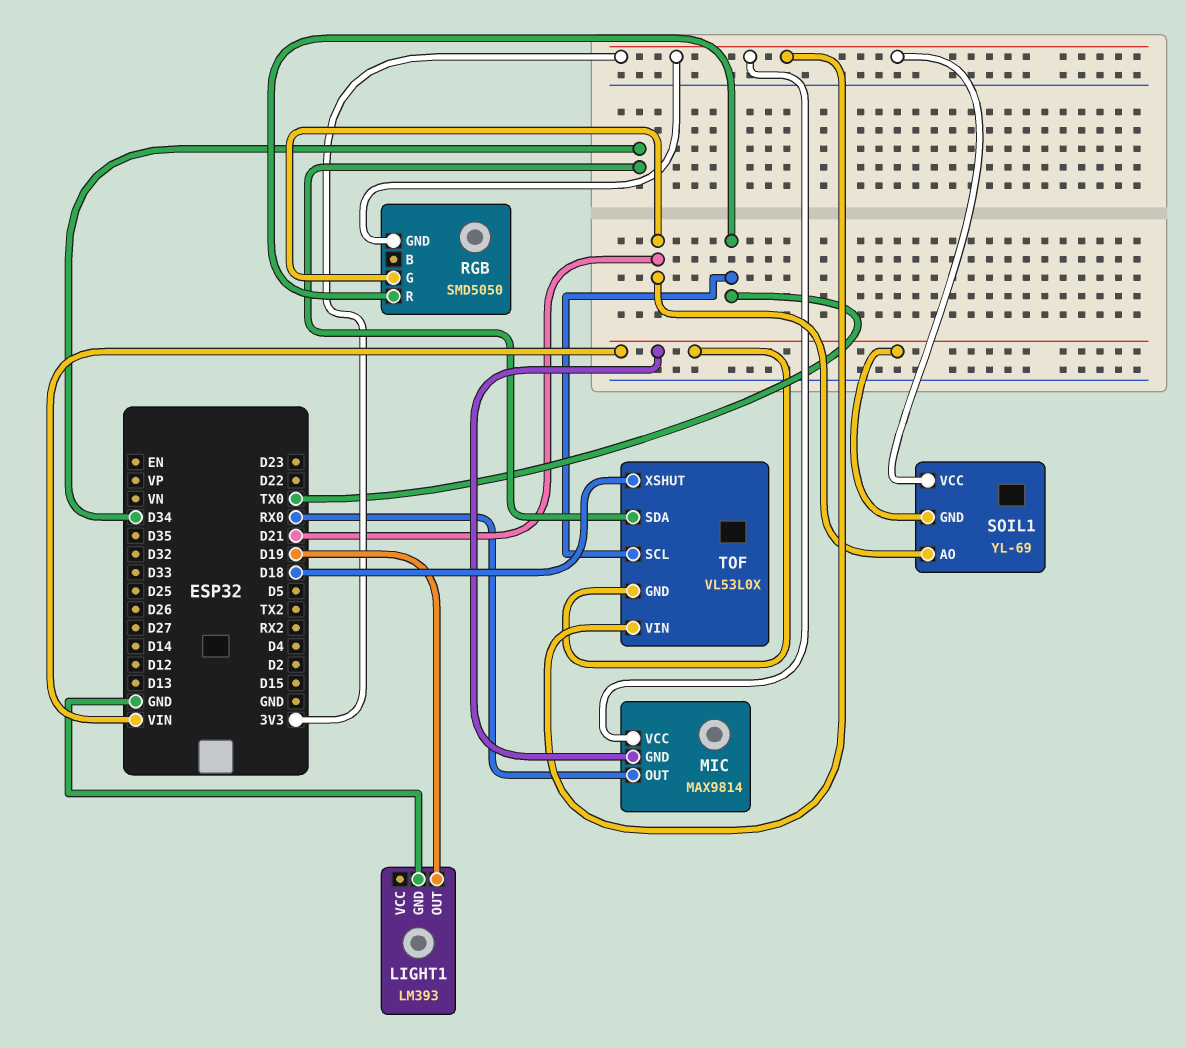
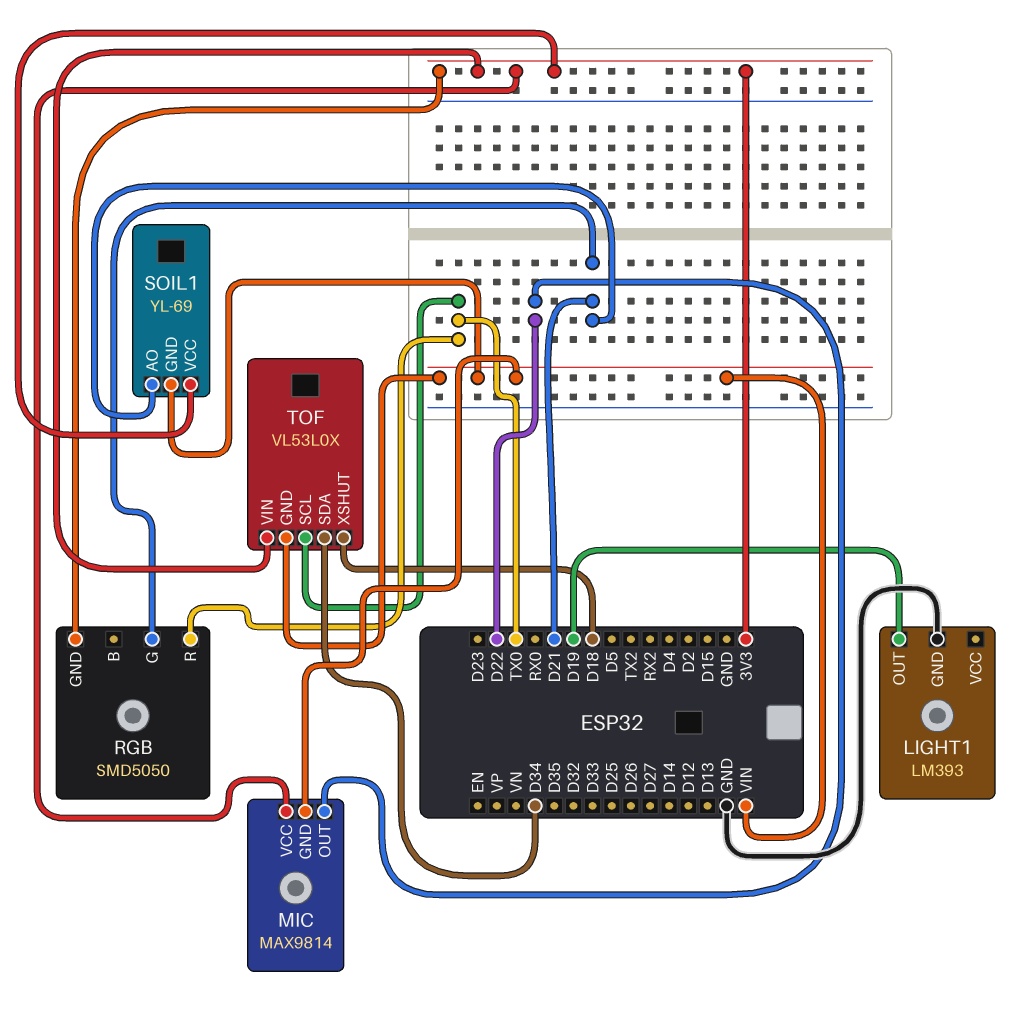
MIC pin OUT: RX0 -> D22

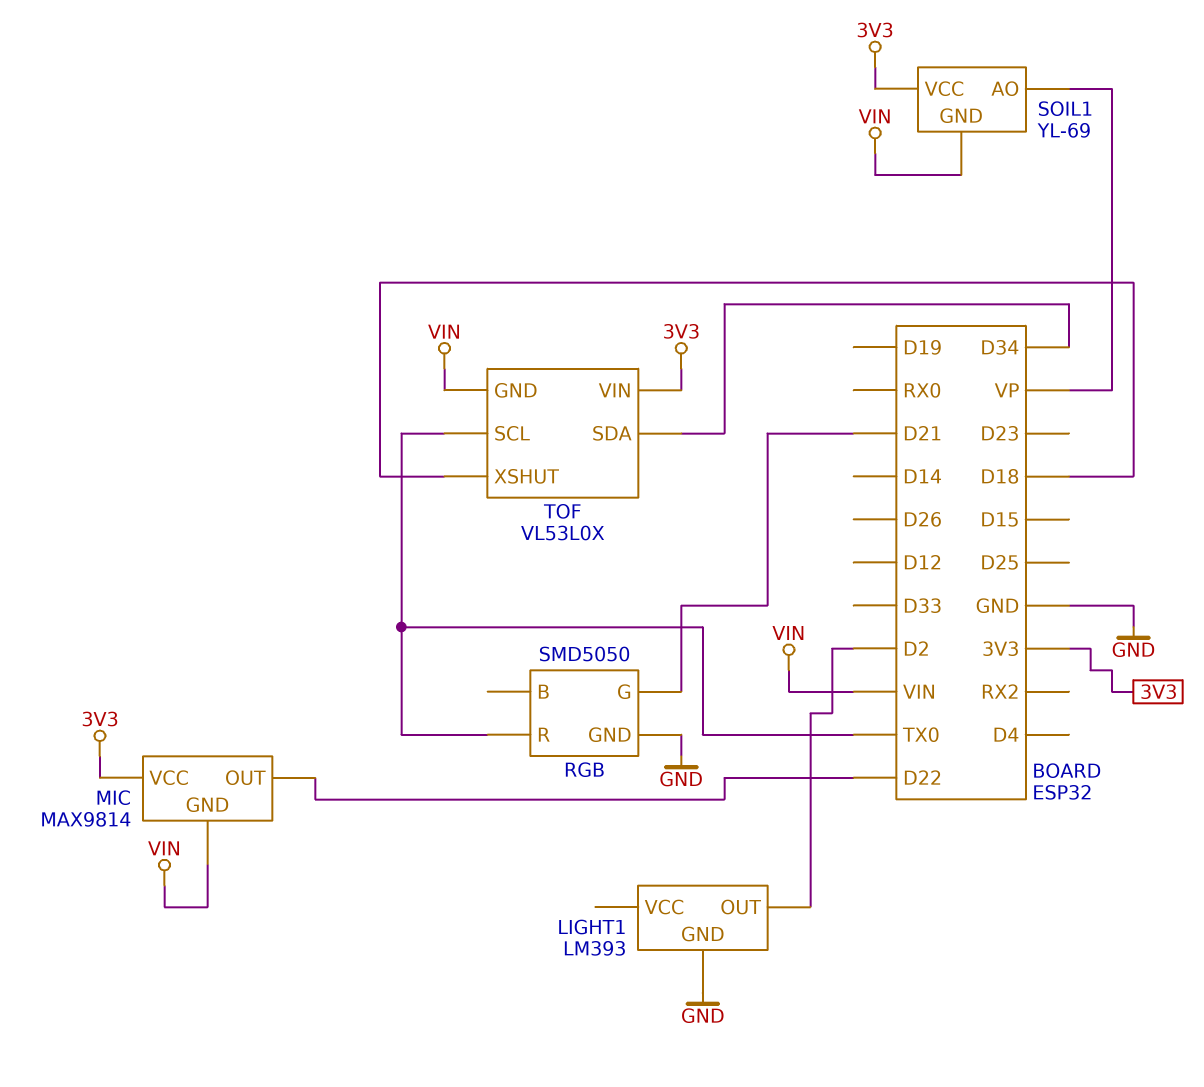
LIGHT1 pin OUT: D19 -> D2
RGB pin GND: 3V3 -> GND
SOIL1 pin AO: D21 -> VP

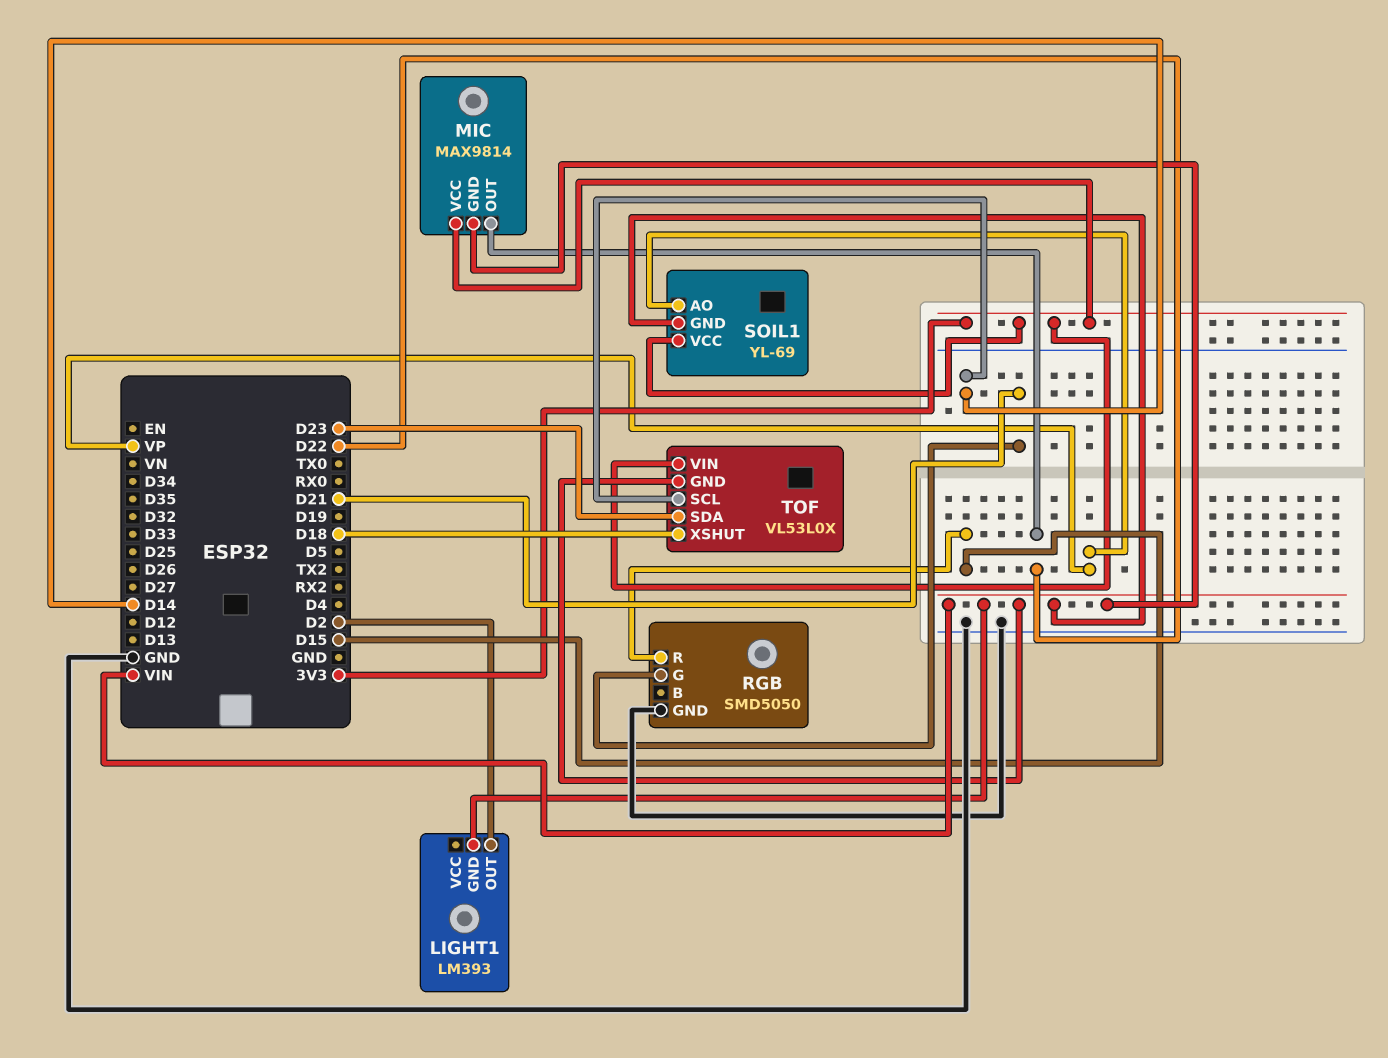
LIGHT1 pin GND: GND -> VIN
RGB pin R: TX0 -> D15
TOF pin SCL: TX0 -> D14
TOF pin SDA: D34 -> D23

